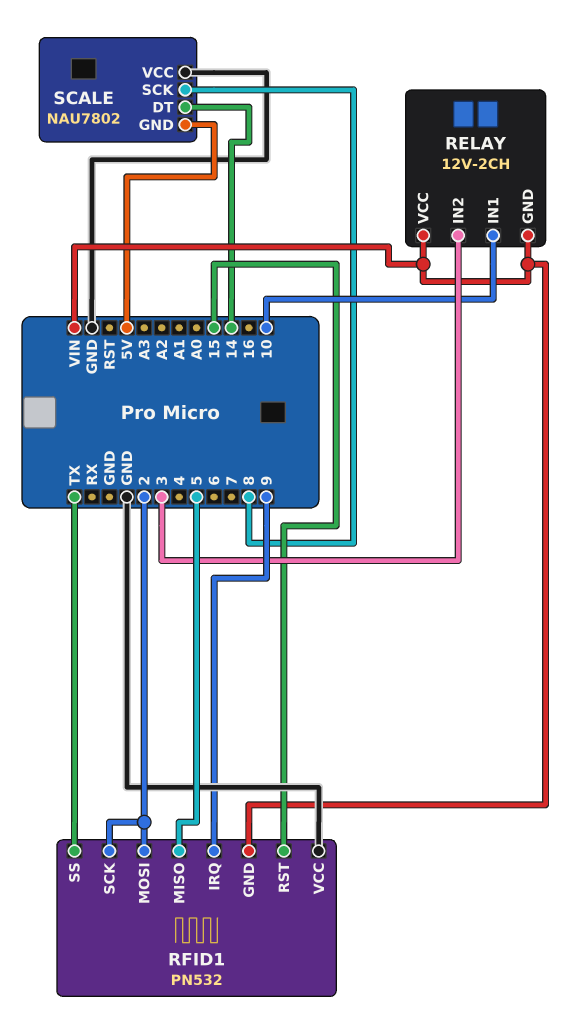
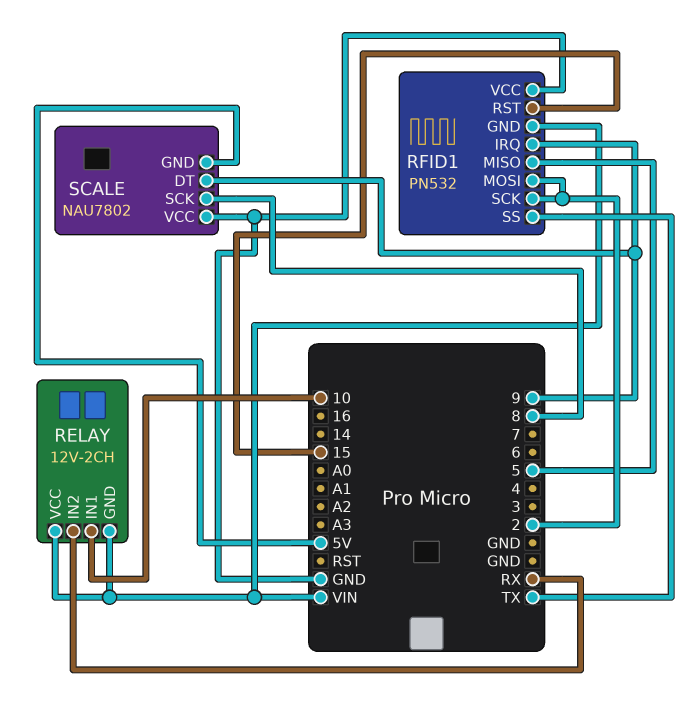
RELAY pin IN2: 3 -> RX
SCALE pin DT: 14 -> 9

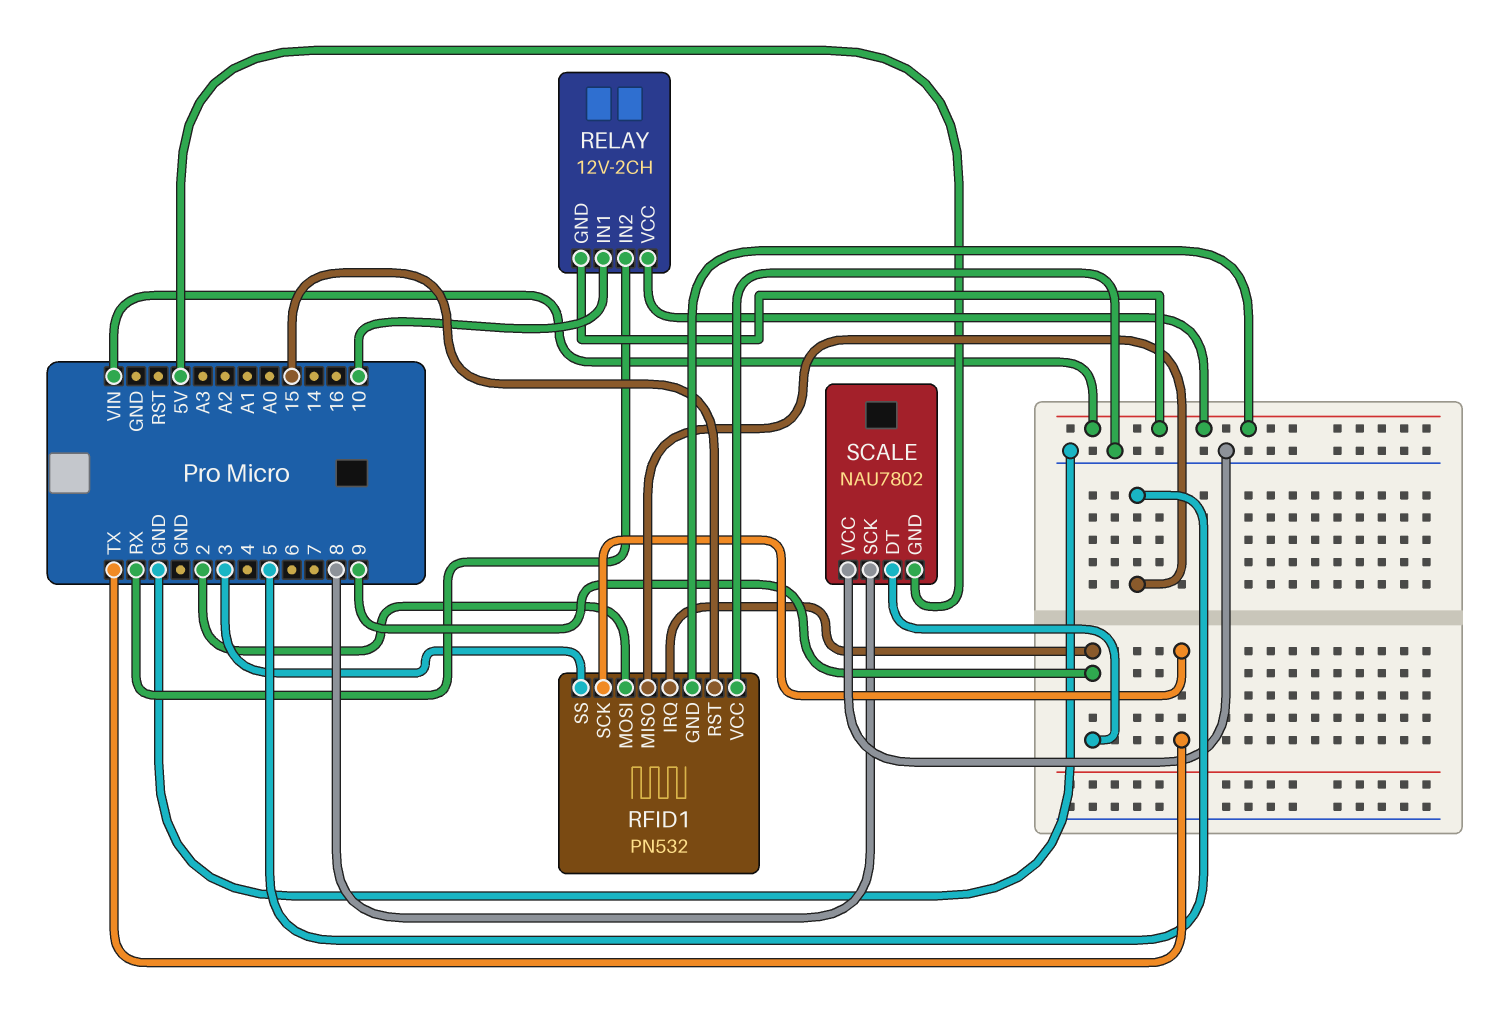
RFID1 pin SCK: 2 -> TX
RFID1 pin SS: TX -> 3

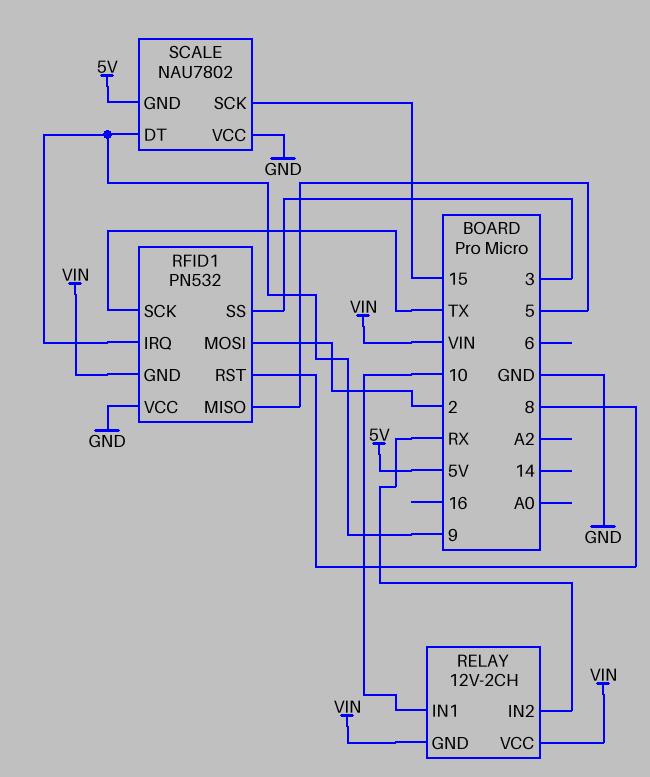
RFID1 pin RST: 15 -> 8
SCALE pin SCK: 8 -> 15

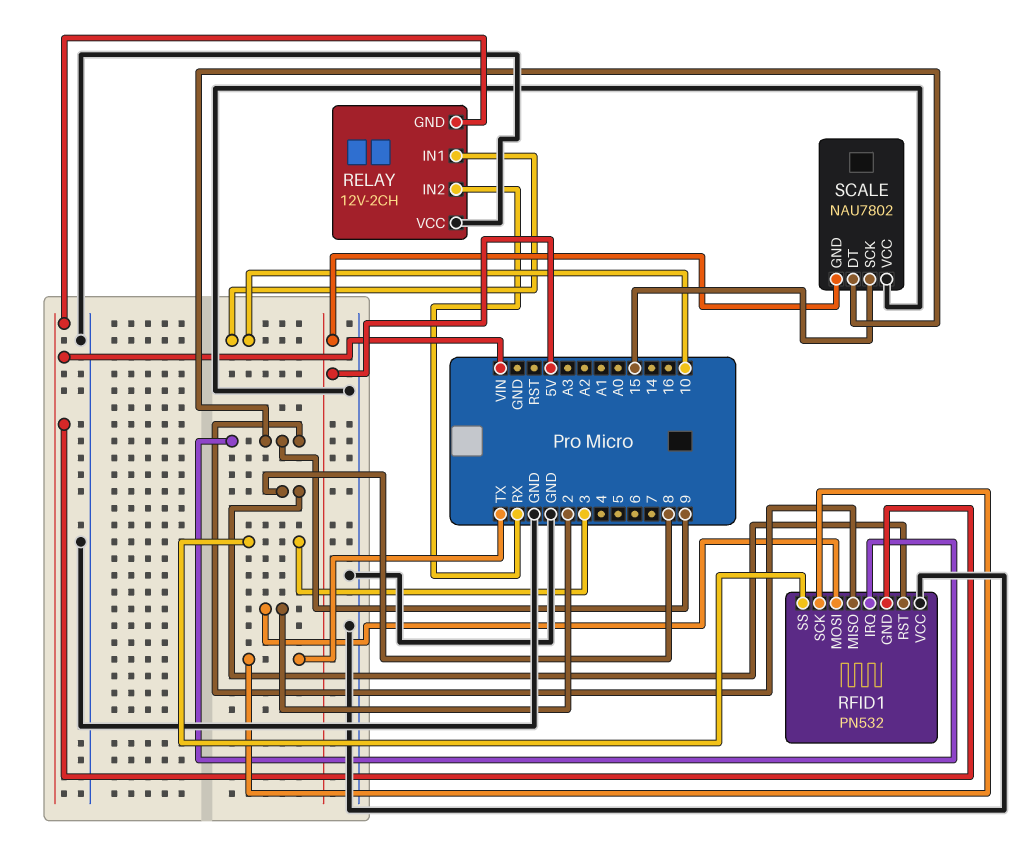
RELAY pin VCC: VIN -> GND
RFID1 pin MISO: 5 -> 9

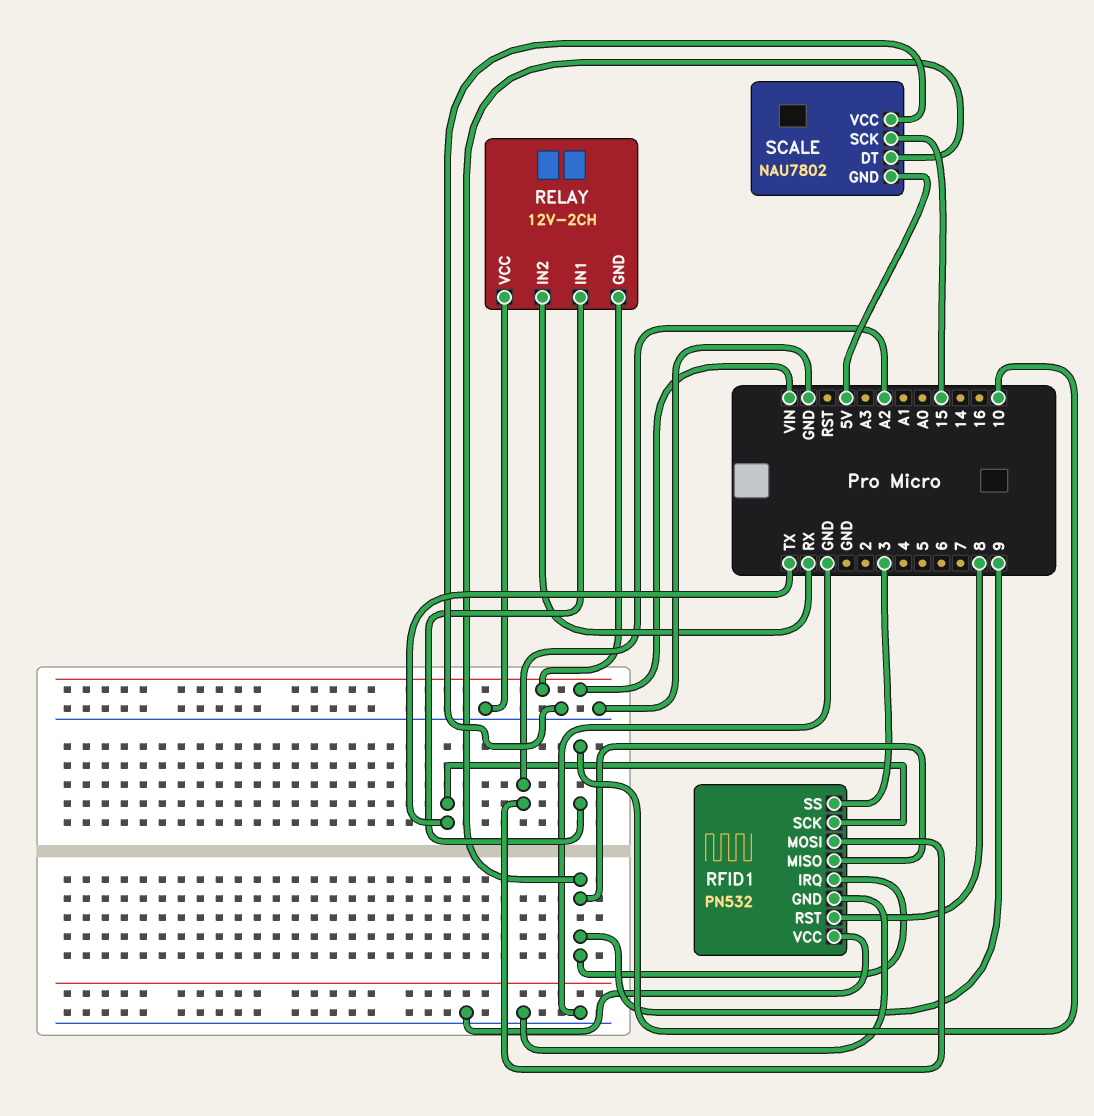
RFID1 pin GND: VIN -> GND
RFID1 pin MOSI: 2 -> A2

